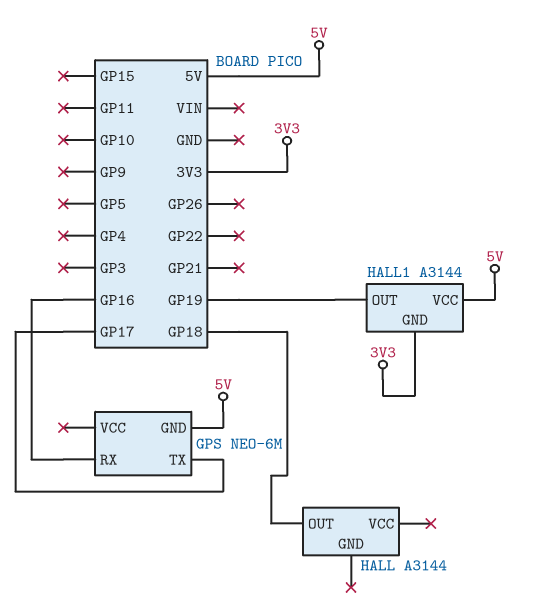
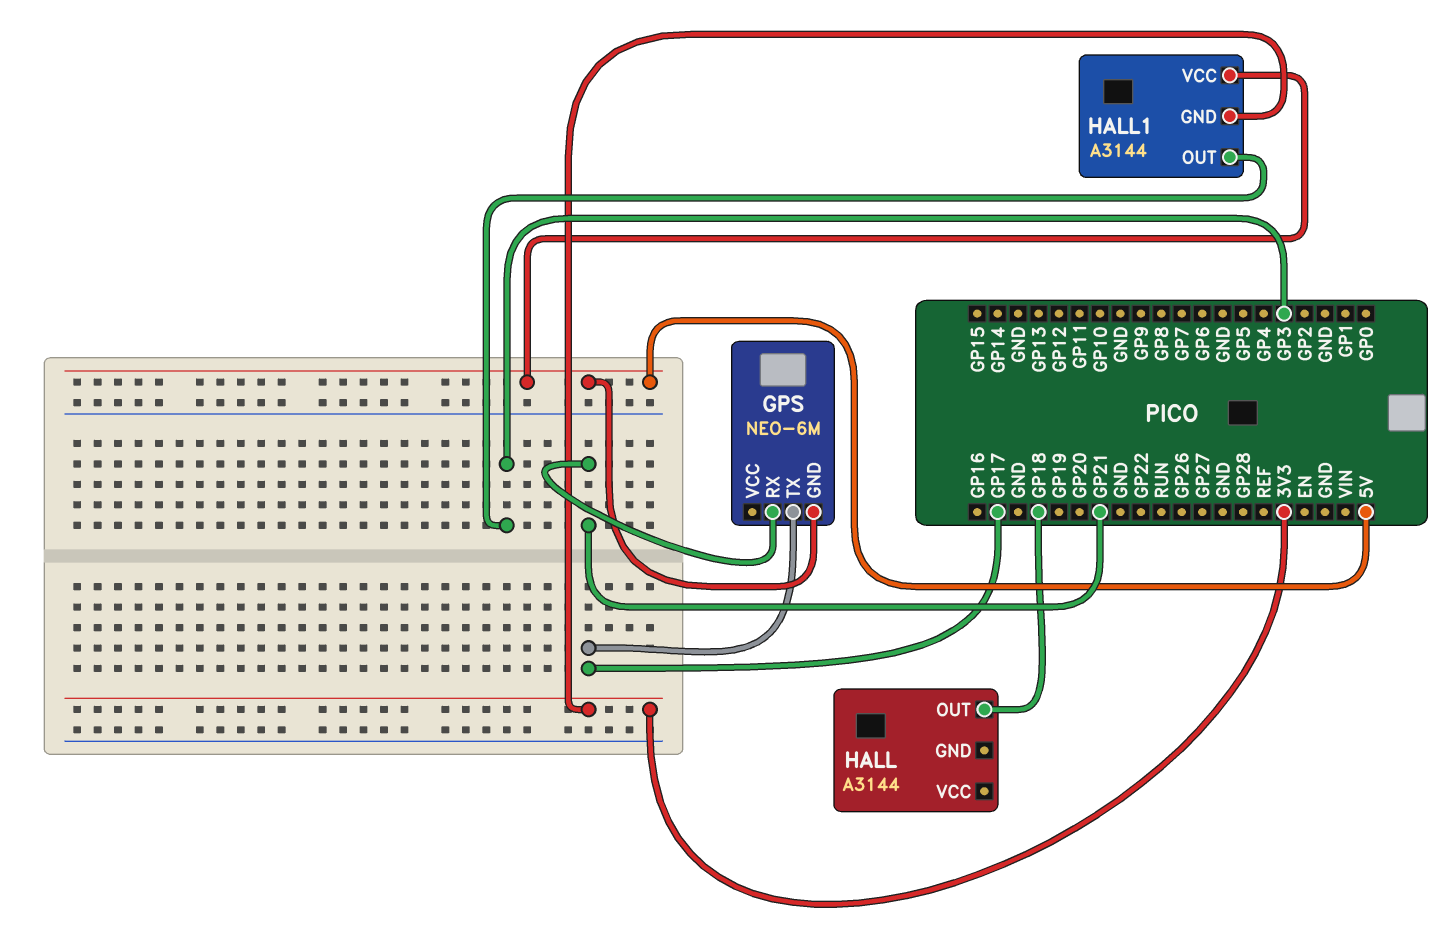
GPS pin RX: GP16 -> GP21
HALL1 pin OUT: GP19 -> GP3

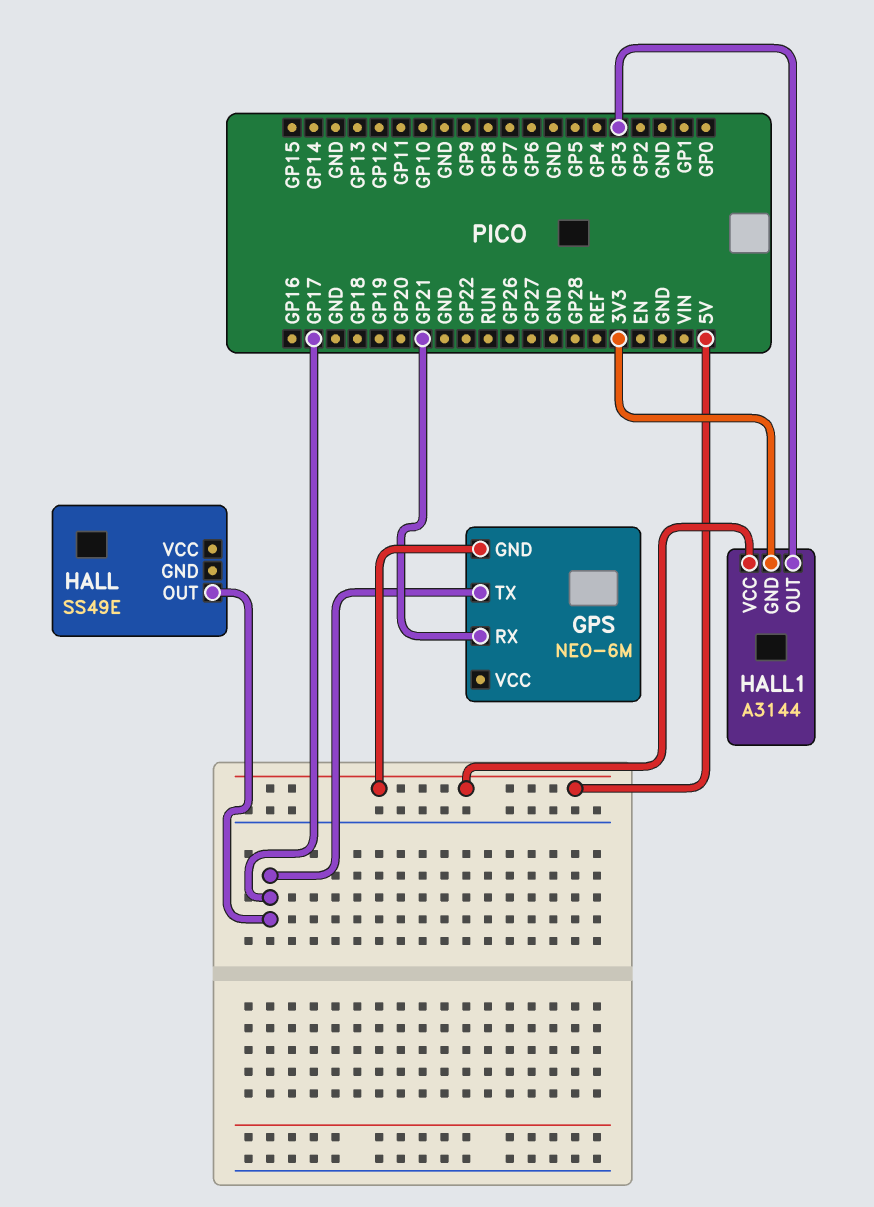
HALL: A3144 -> SS49E
HALL pin OUT: GP18 -> GP17

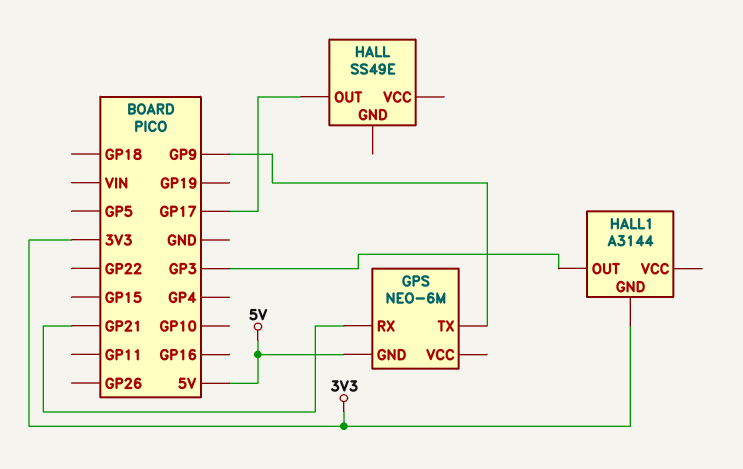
GPS pin TX: GP17 -> GP9
HALL1 pin VCC: 5V -> none

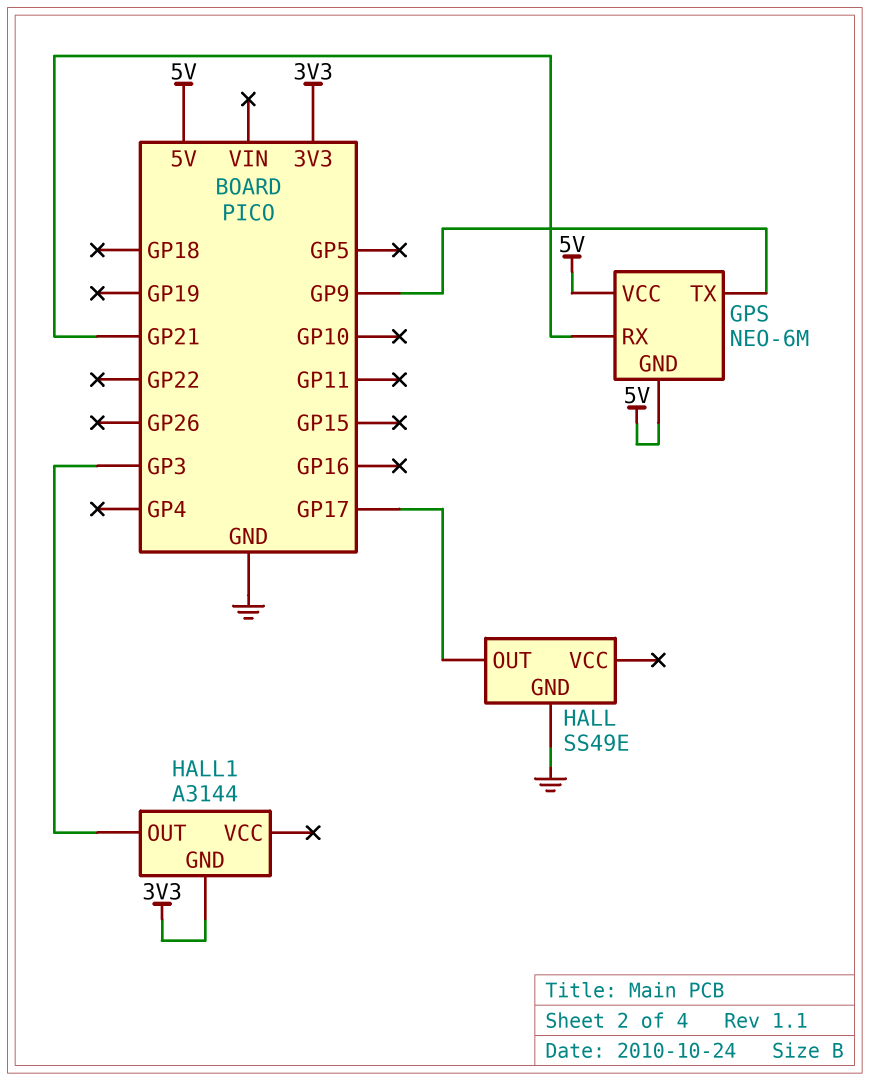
GPS pin VCC: none -> 5V
HALL pin GND: none -> GND

